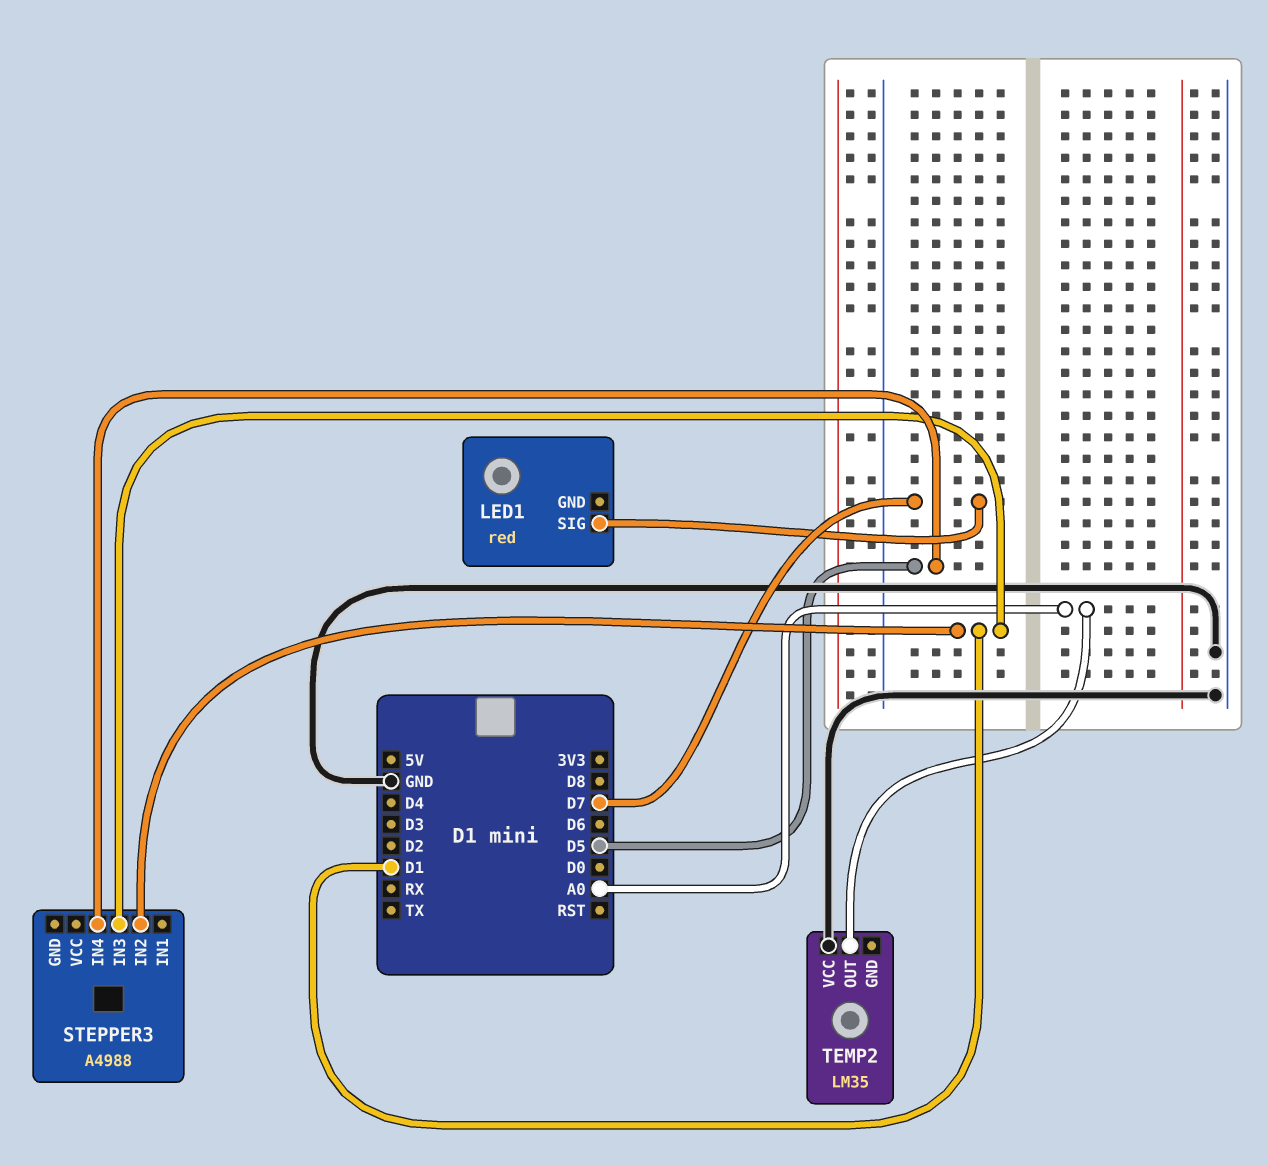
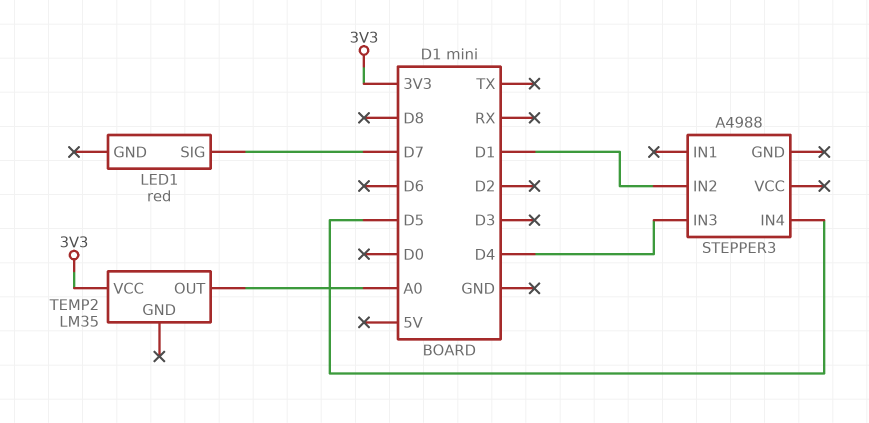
STEPPER3 pin IN3: D1 -> D4
TEMP2 pin VCC: GND -> 3V3

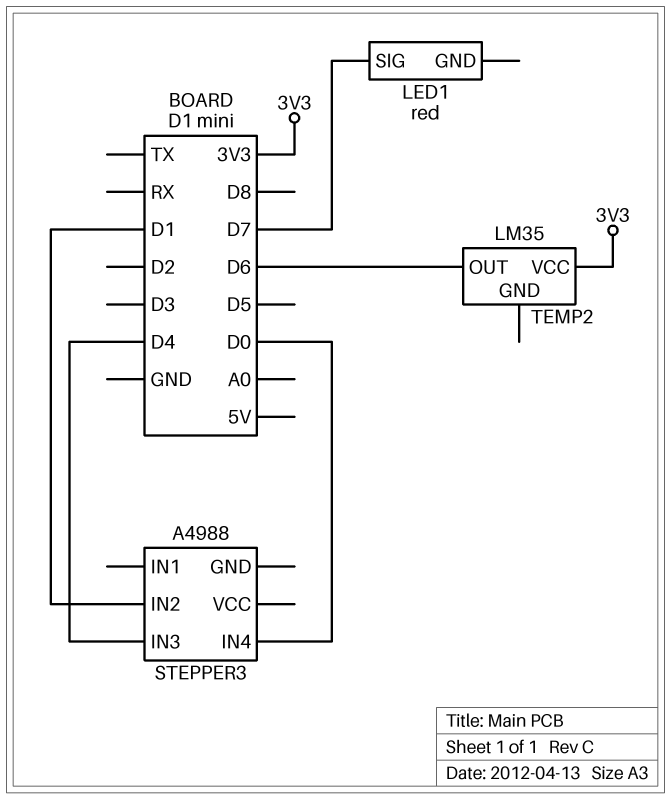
STEPPER3 pin IN4: D5 -> D0
TEMP2 pin OUT: A0 -> D6

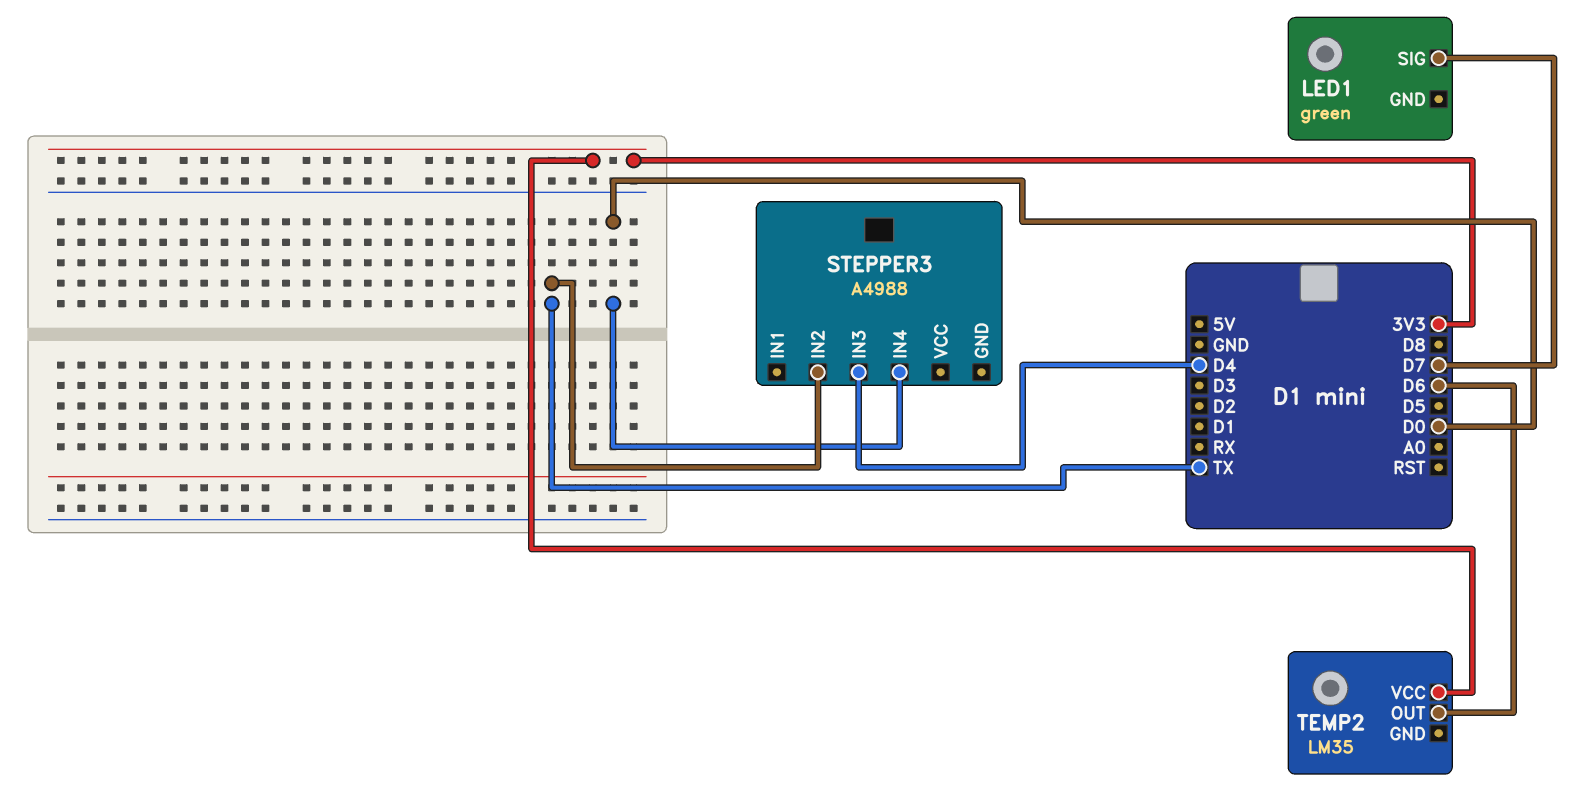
LED1: red -> green
STEPPER3 pin IN2: D1 -> TX

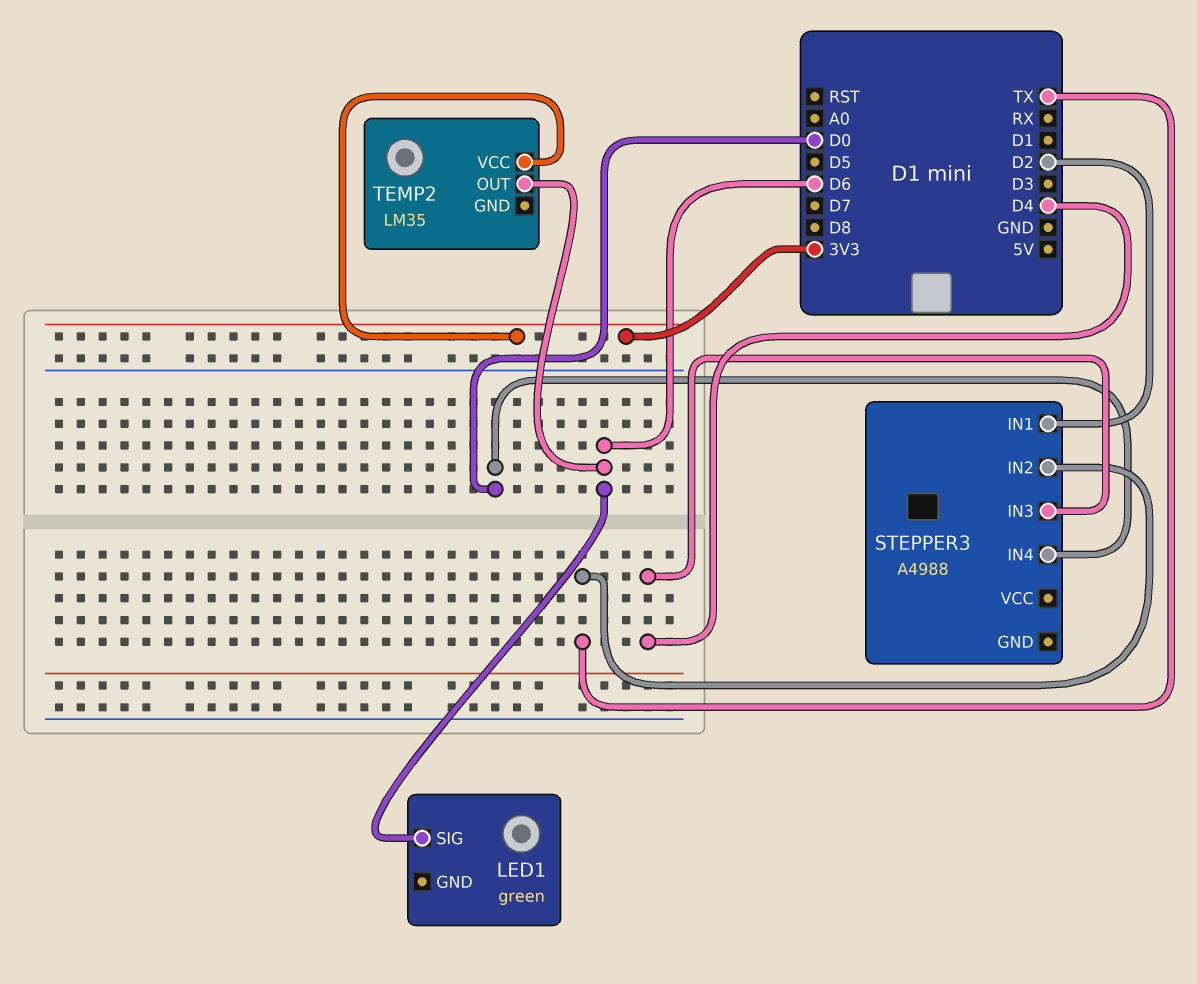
LED1 pin SIG: D7 -> D6
STEPPER3 pin IN1: none -> D2

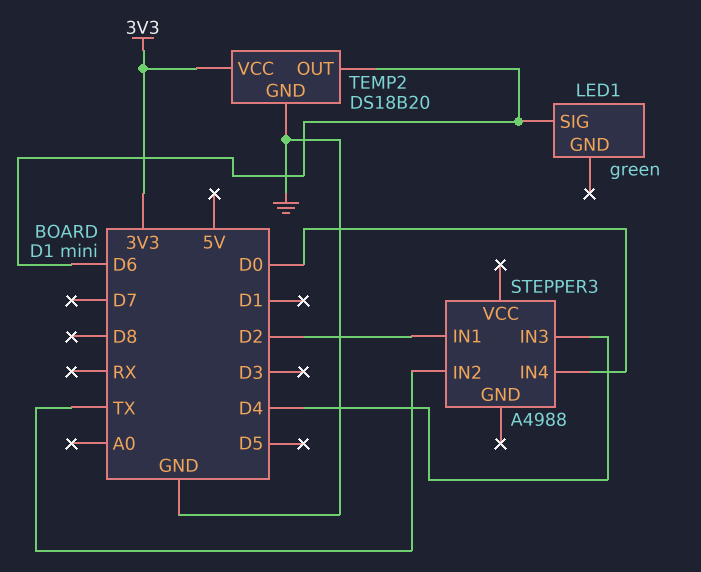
TEMP2: LM35 -> DS18B20
TEMP2 pin GND: none -> GND

